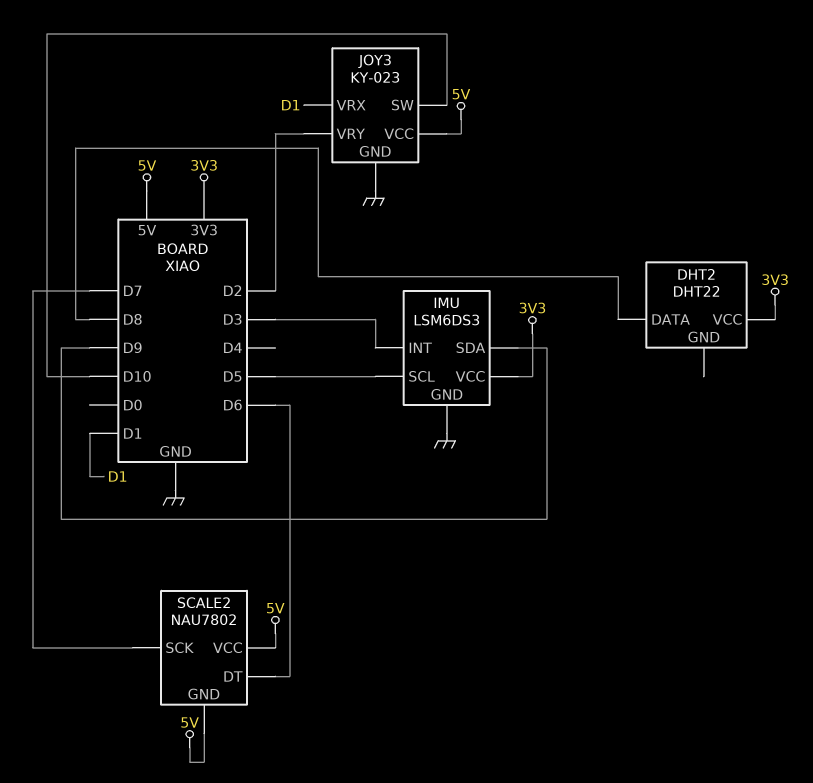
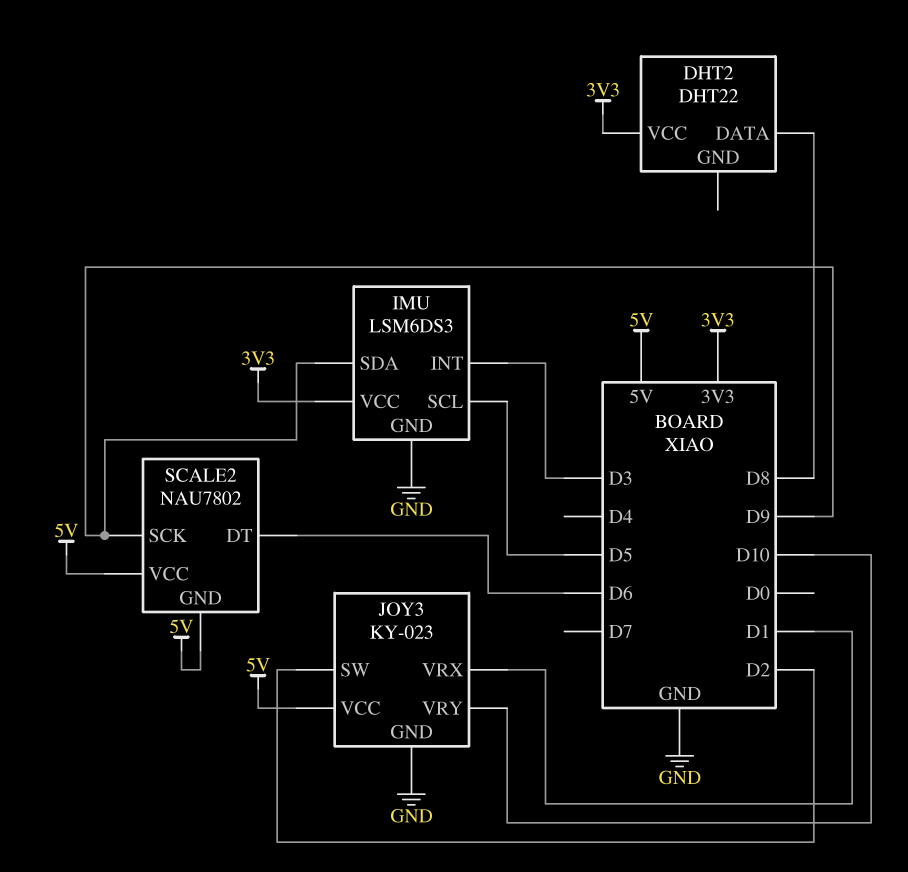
JOY3 pin SW: D10 -> D2
JOY3 pin VRY: D2 -> D10
SCALE2 pin SCK: D7 -> D9

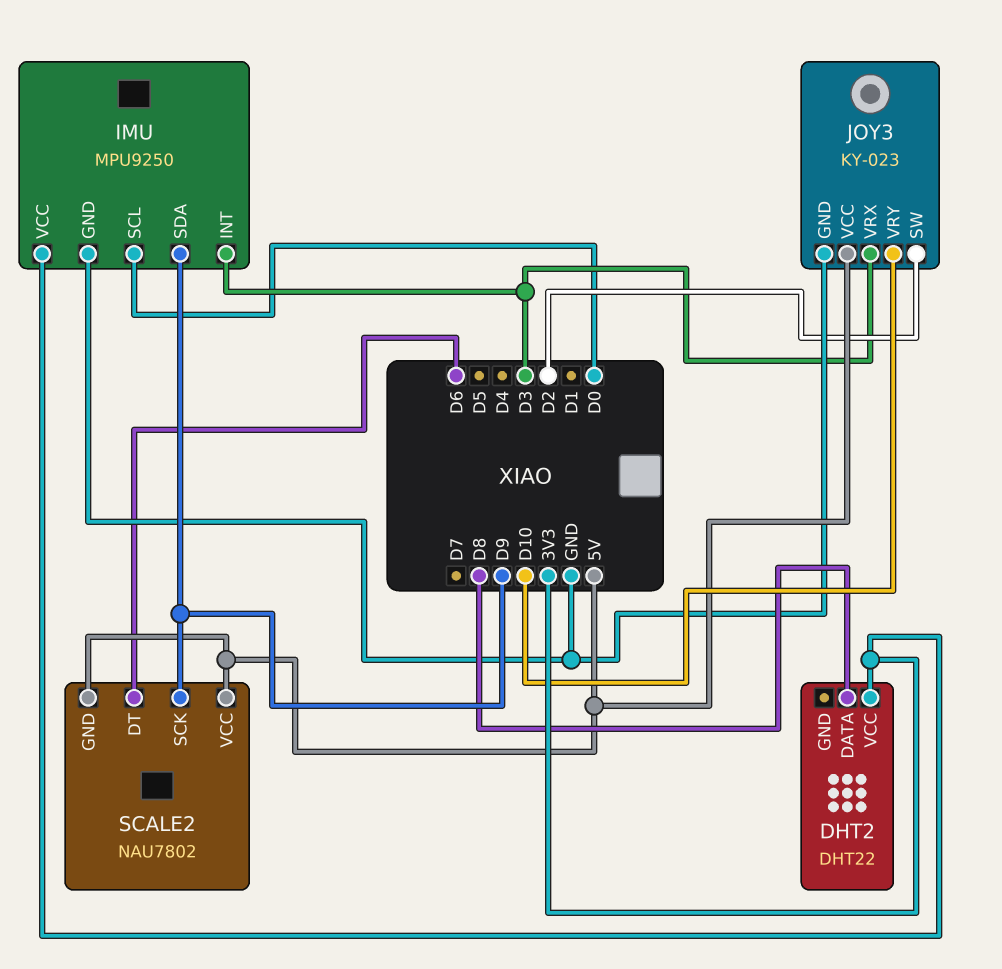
IMU: LSM6DS3 -> MPU9250
IMU pin SCL: D5 -> D0
JOY3 pin VRX: D1 -> D3

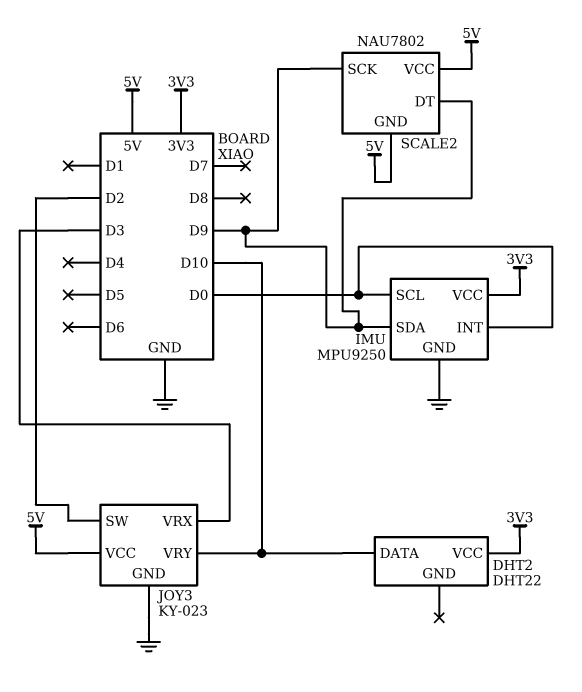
DHT2 pin DATA: D8 -> D10
IMU pin INT: D3 -> D0
SCALE2 pin DT: D6 -> D9

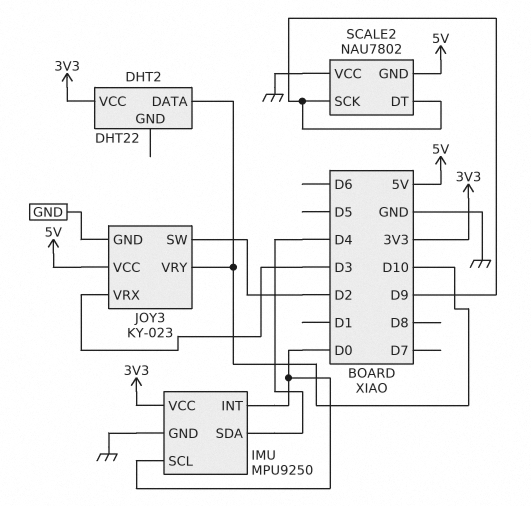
IMU pin SDA: D9 -> D4
SCALE2 pin VCC: 5V -> GND

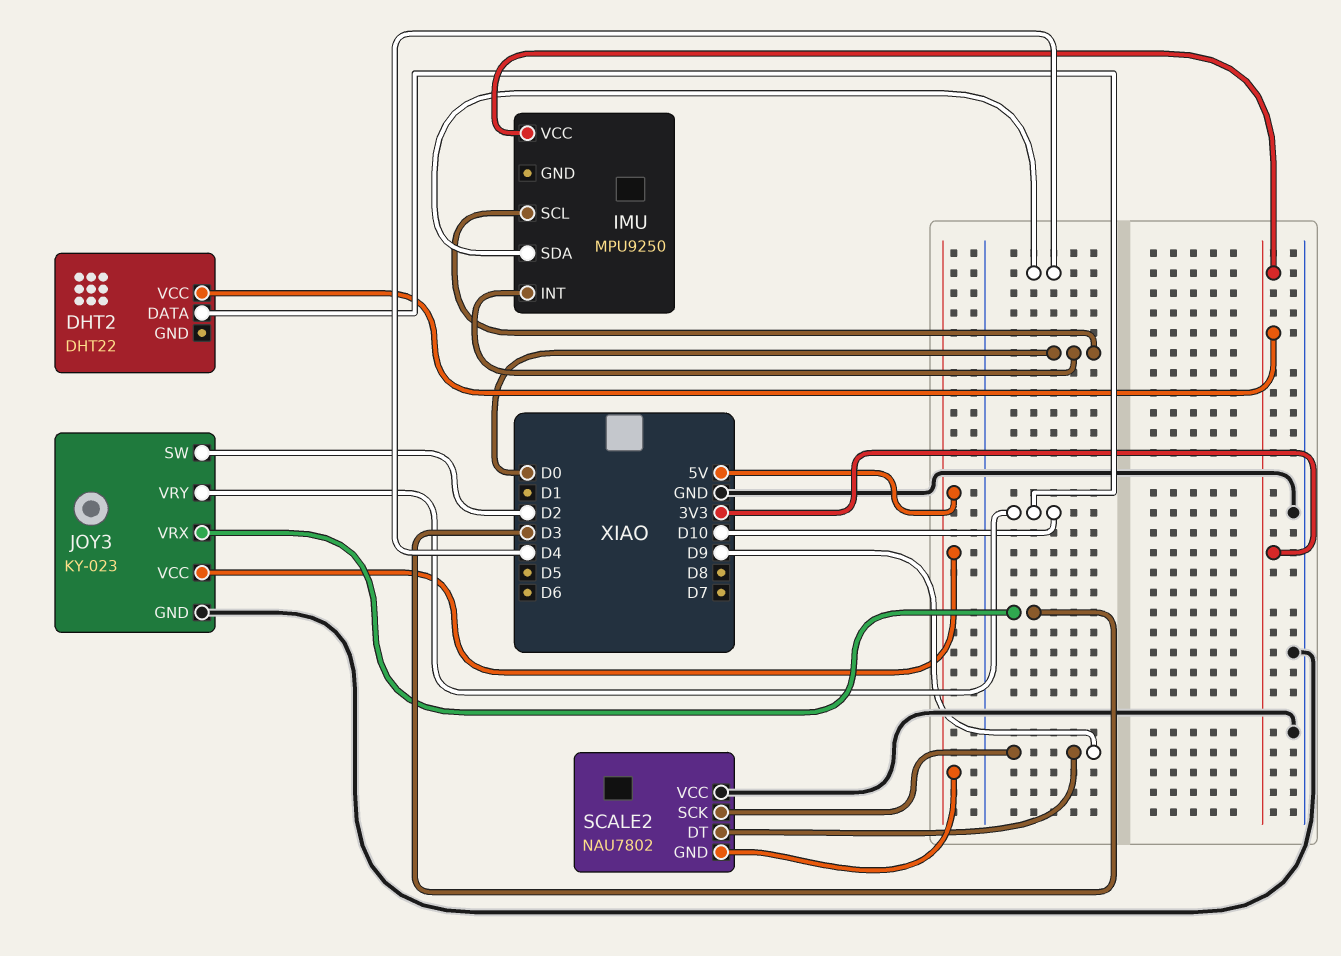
IMU pin GND: GND -> none

